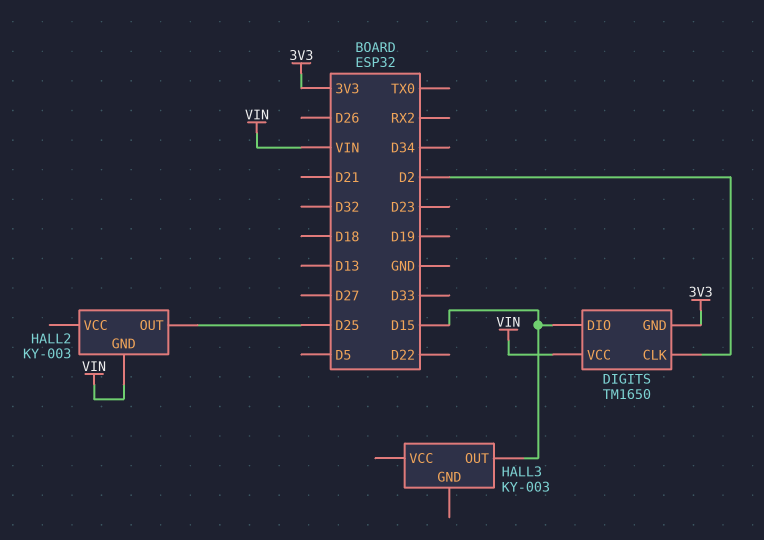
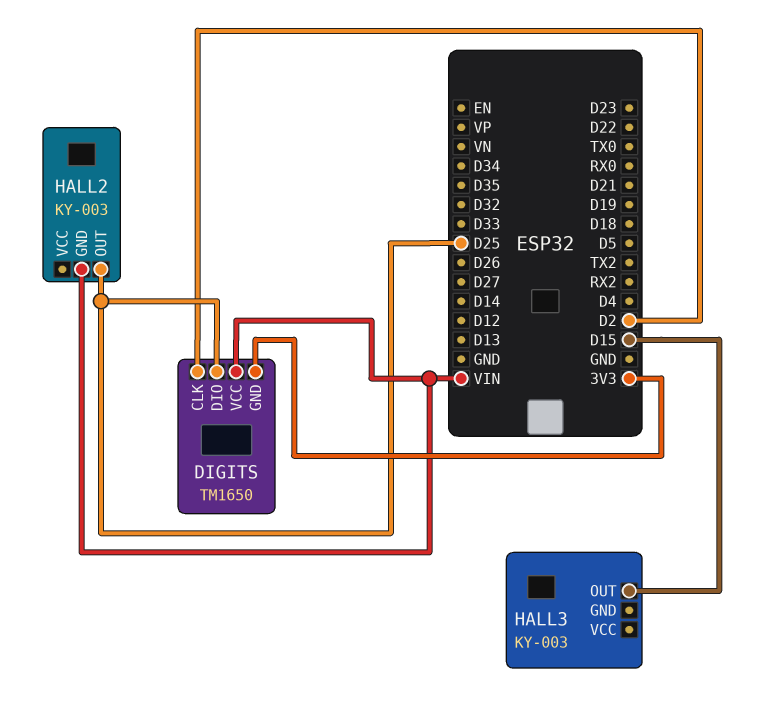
DIGITS pin DIO: D15 -> D25

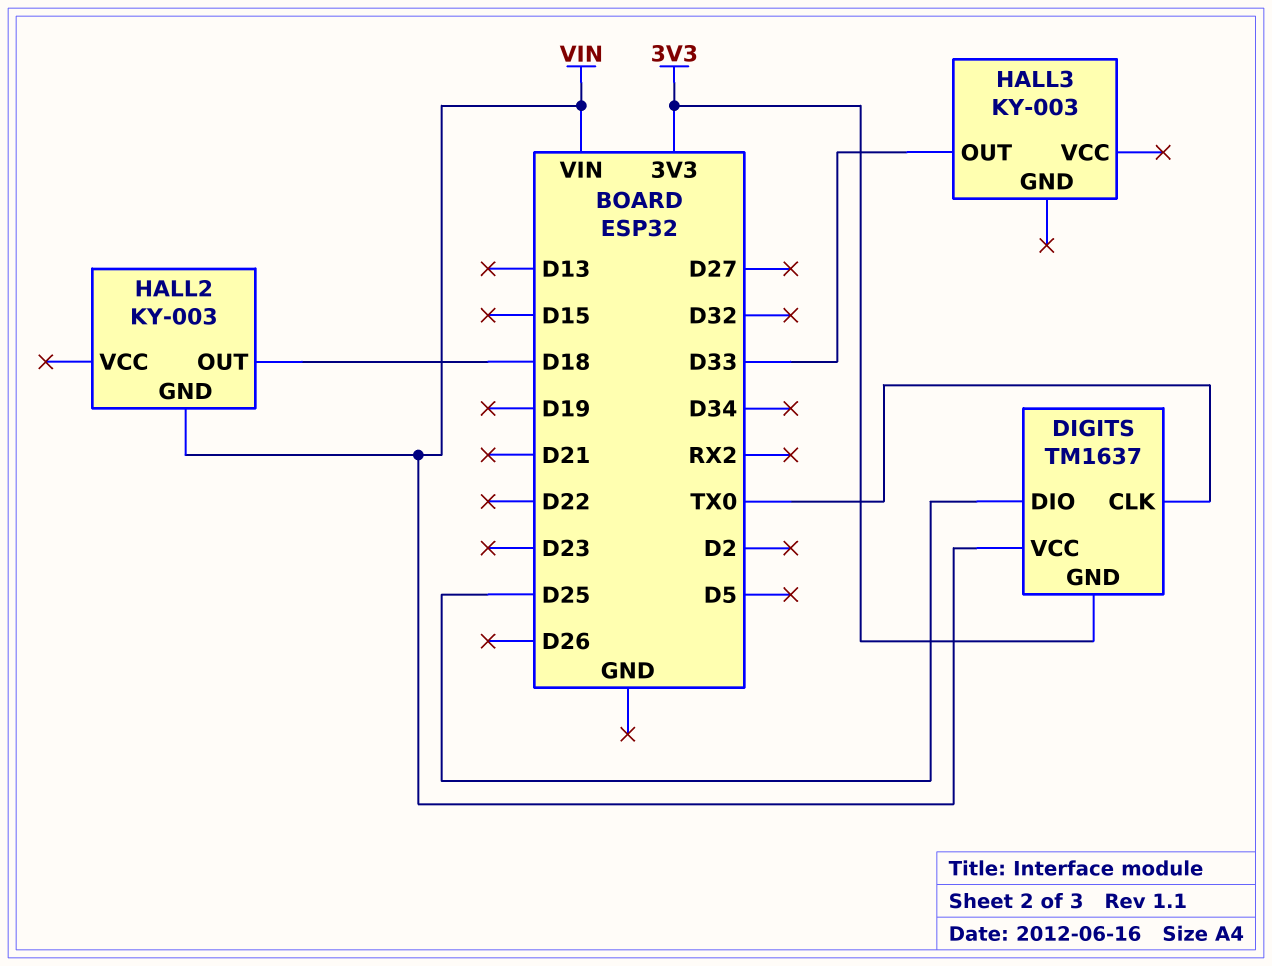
DIGITS: TM1650 -> TM1637
DIGITS pin CLK: D2 -> TX0
HALL2 pin OUT: D25 -> D18
HALL3 pin OUT: D15 -> D33

